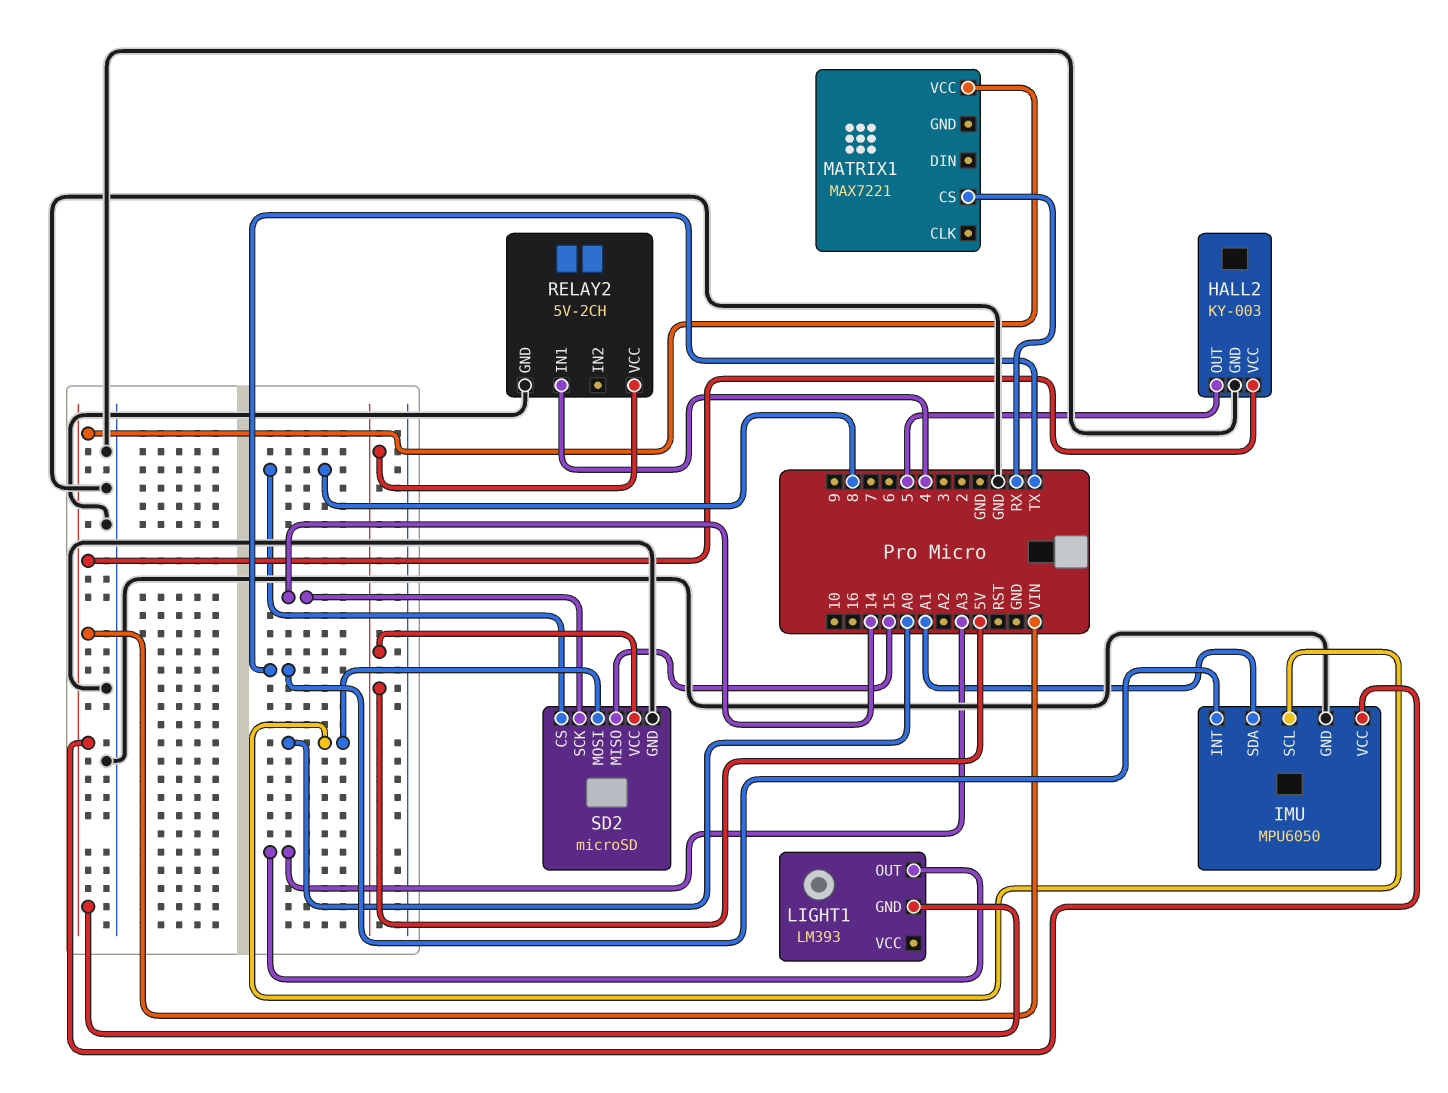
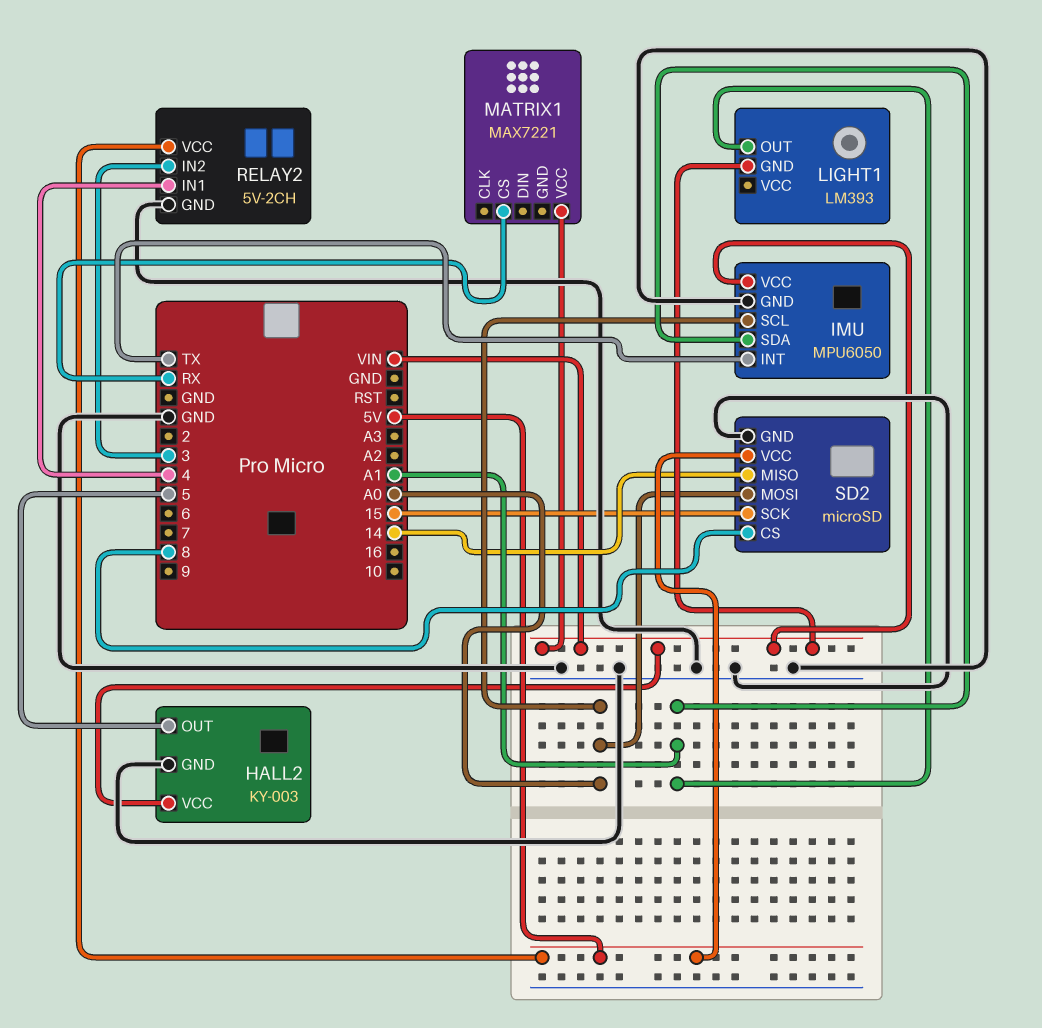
LIGHT1 pin OUT: A3 -> A1
RELAY2 pin IN2: none -> 3
SD2 pin MISO: 15 -> 14
SD2 pin SCK: 14 -> 15

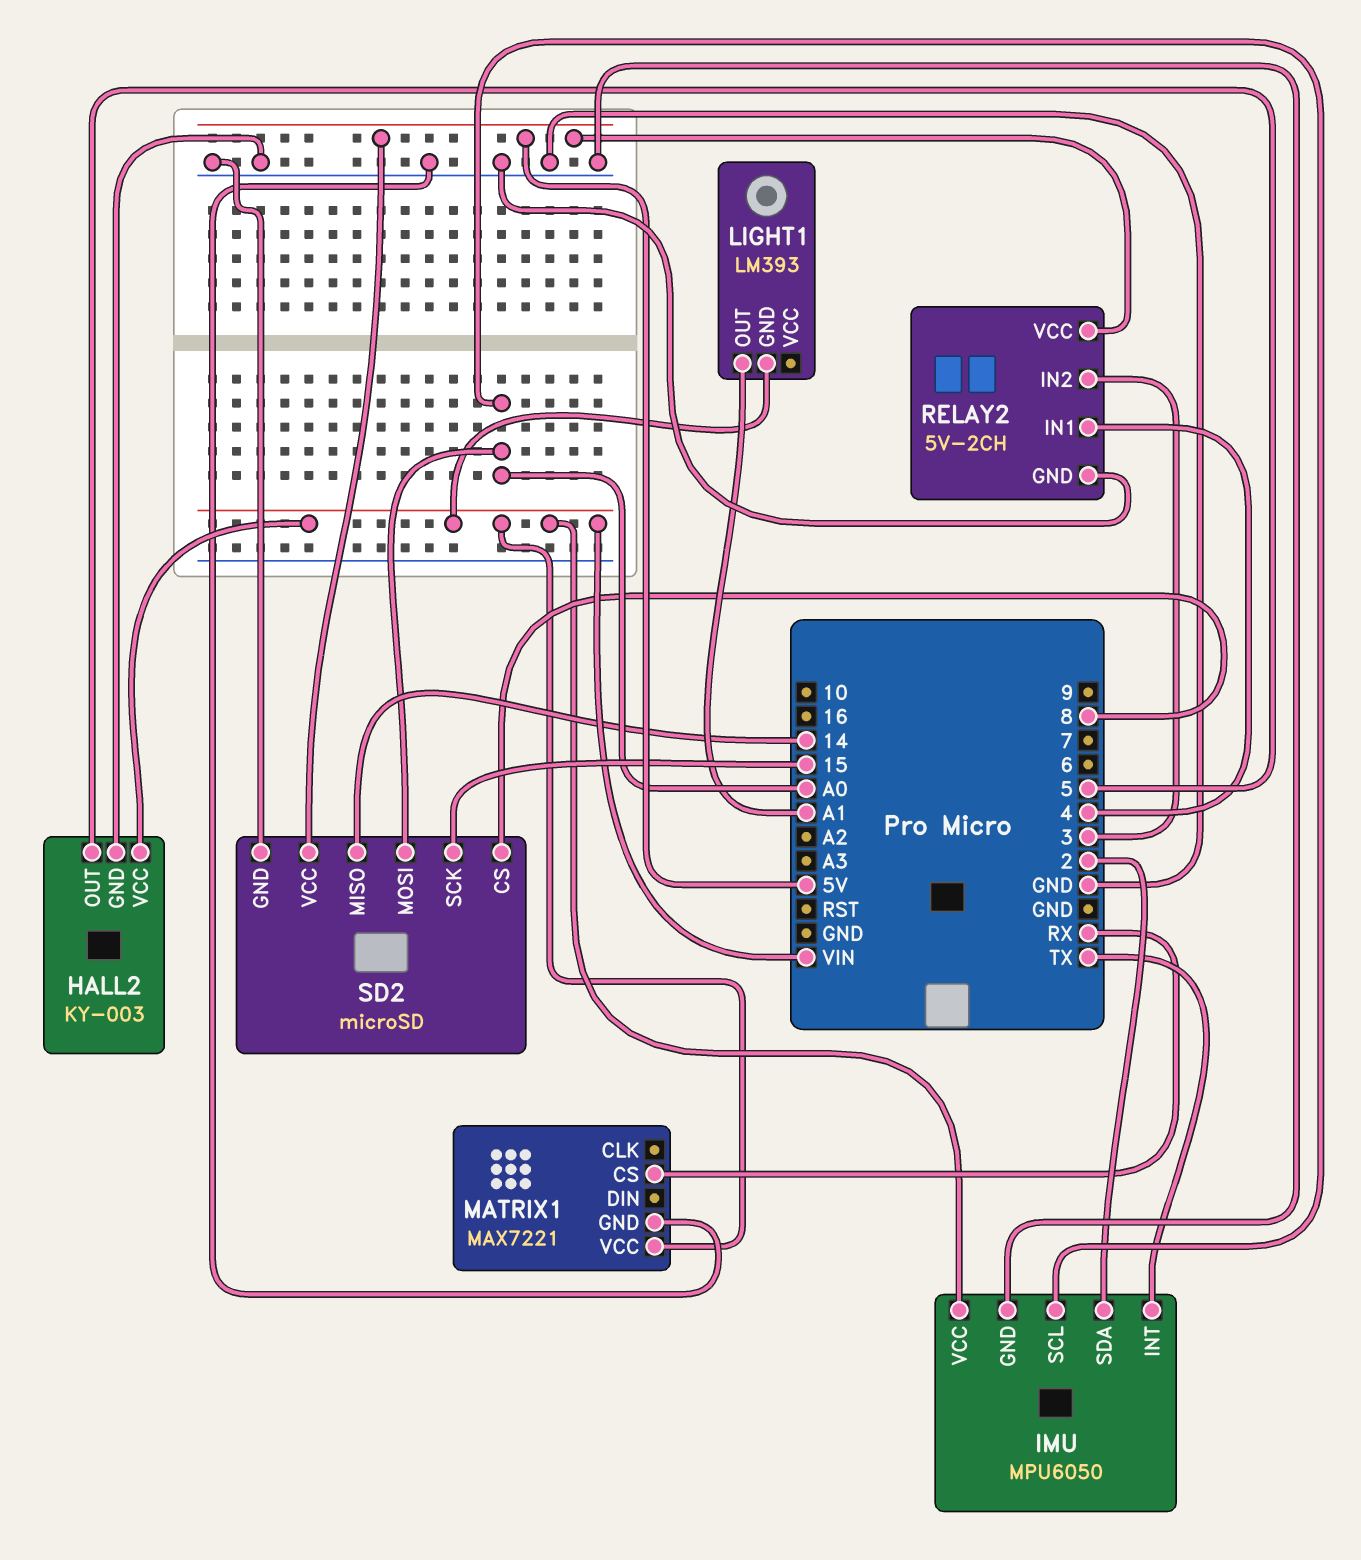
IMU pin SDA: A1 -> 2
MATRIX1 pin GND: none -> GND

